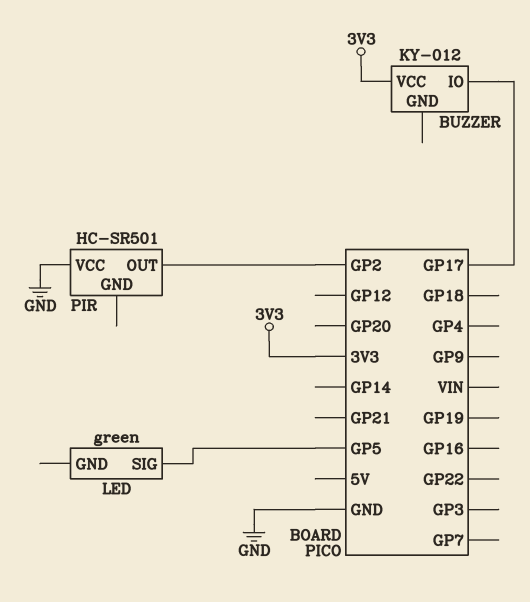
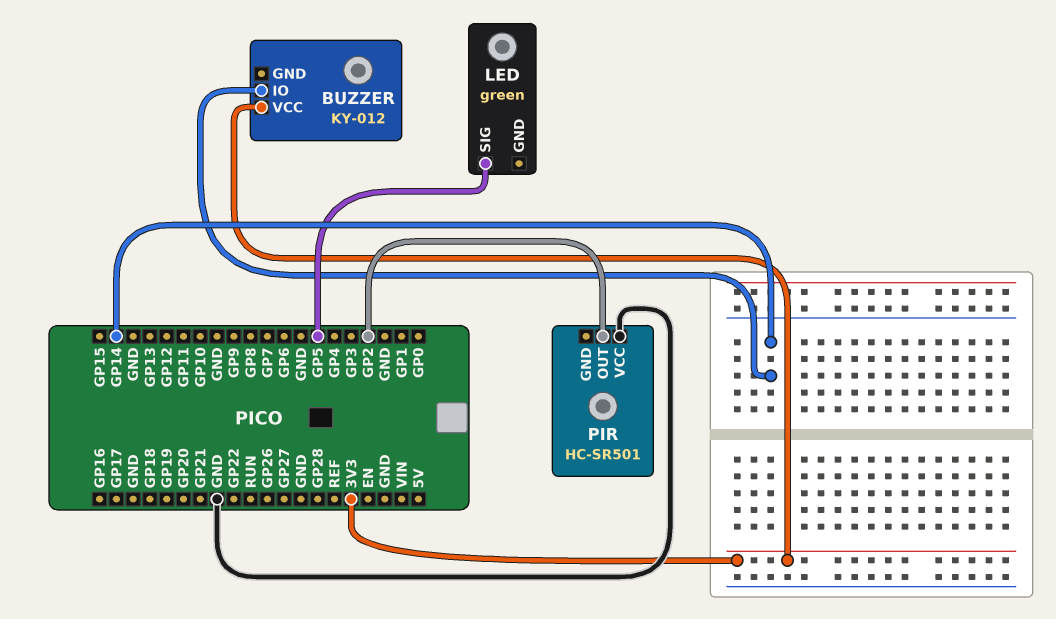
BUZZER pin IO: GP17 -> GP14

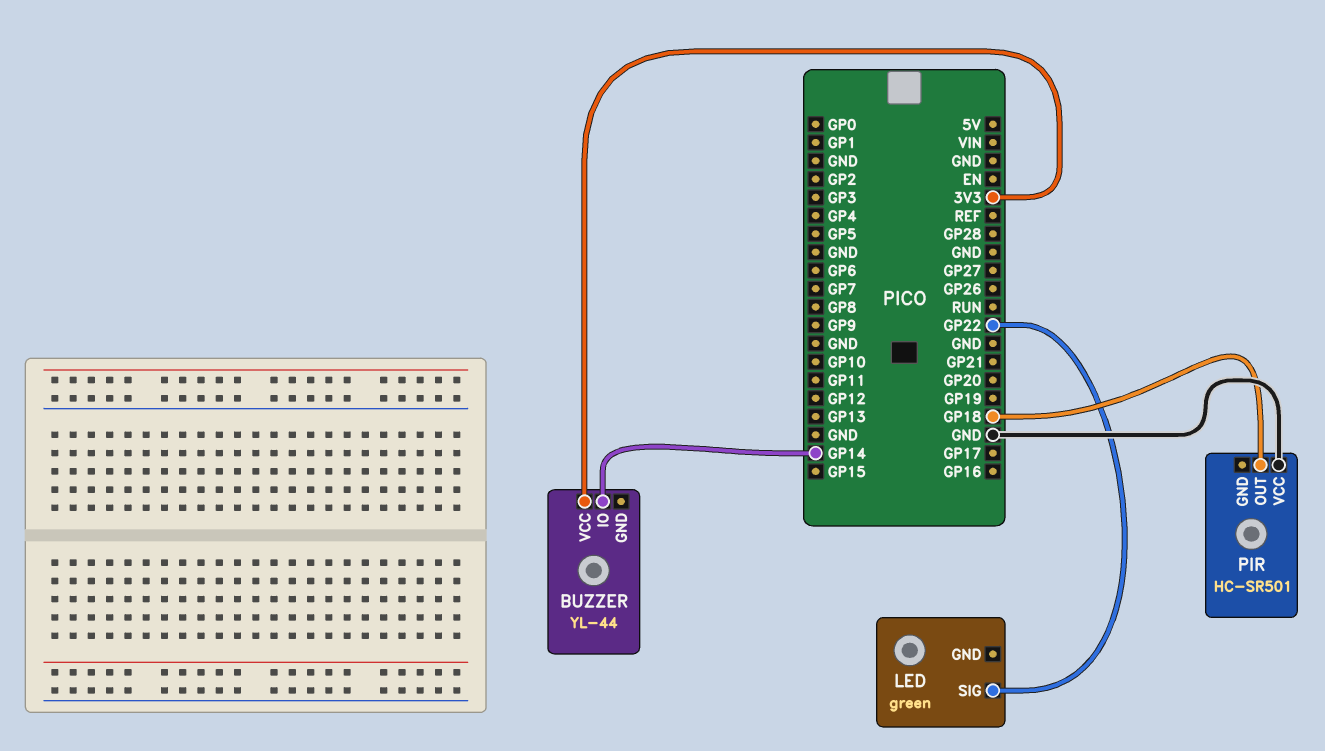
BUZZER: KY-012 -> YL-44
LED pin SIG: GP5 -> GP22
PIR pin OUT: GP2 -> GP18

